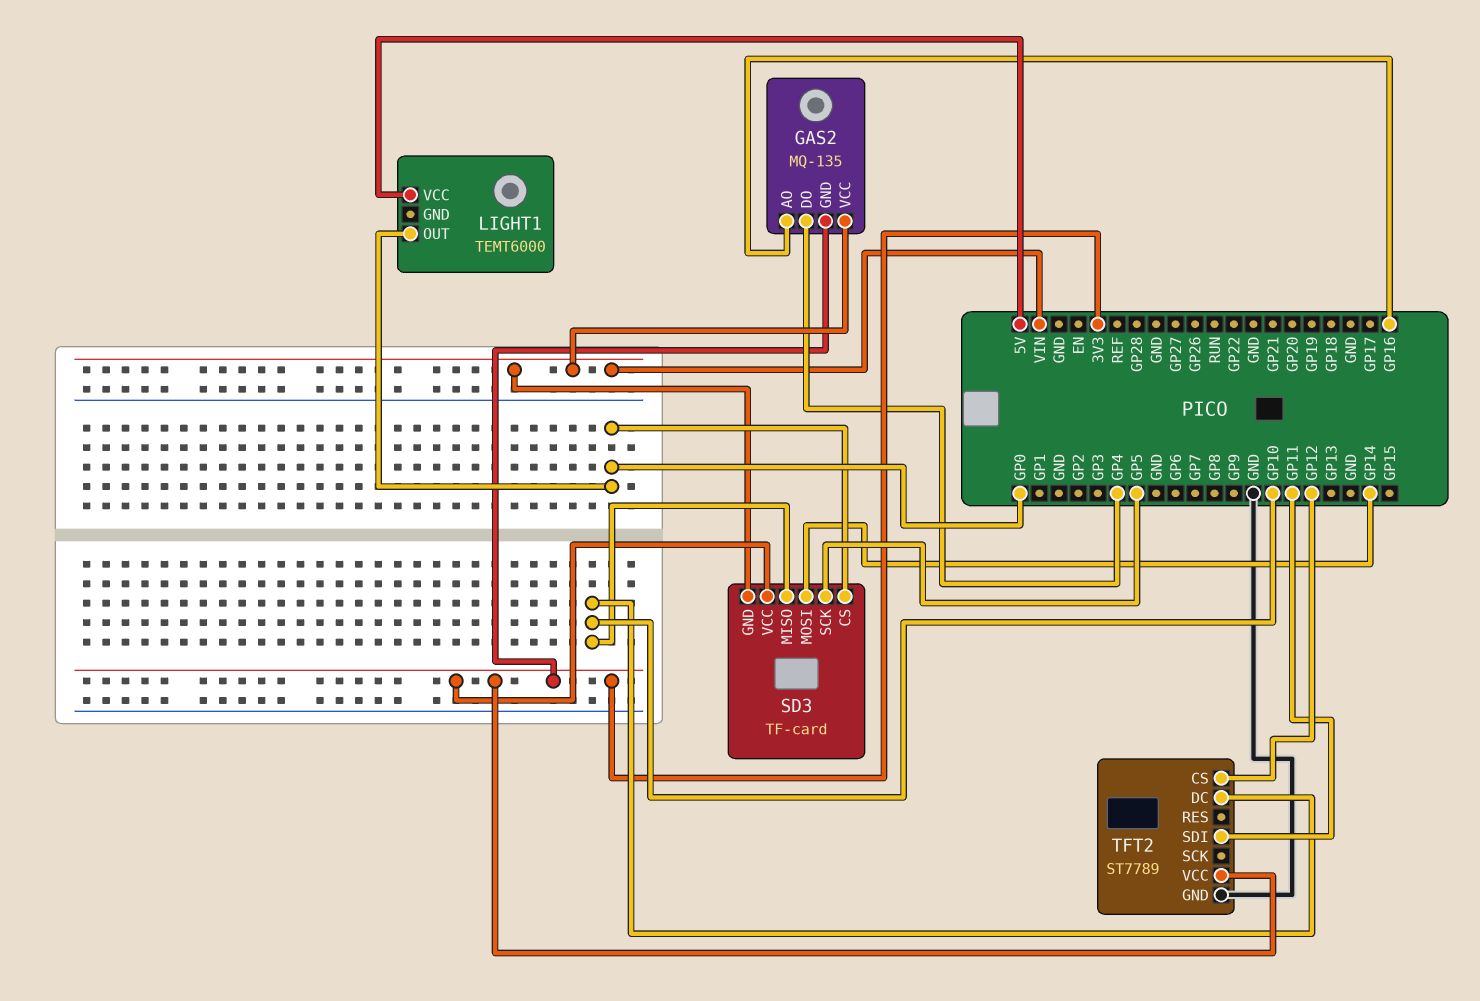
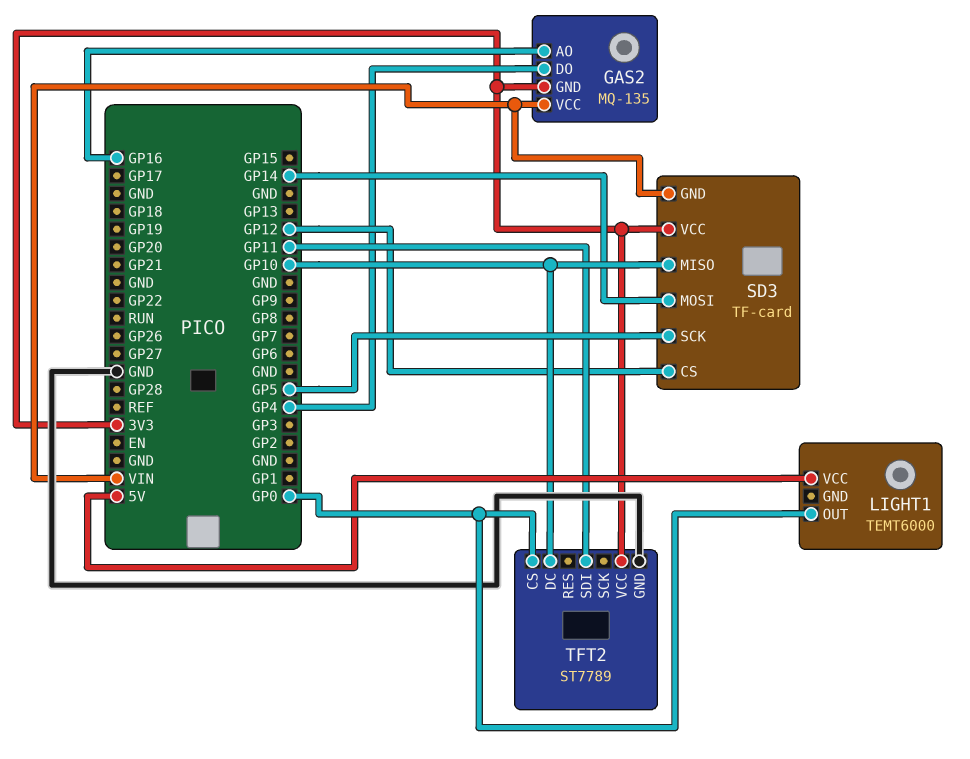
SD3 pin CS: GP0 -> GP12
TFT2 pin CS: GP12 -> GP0

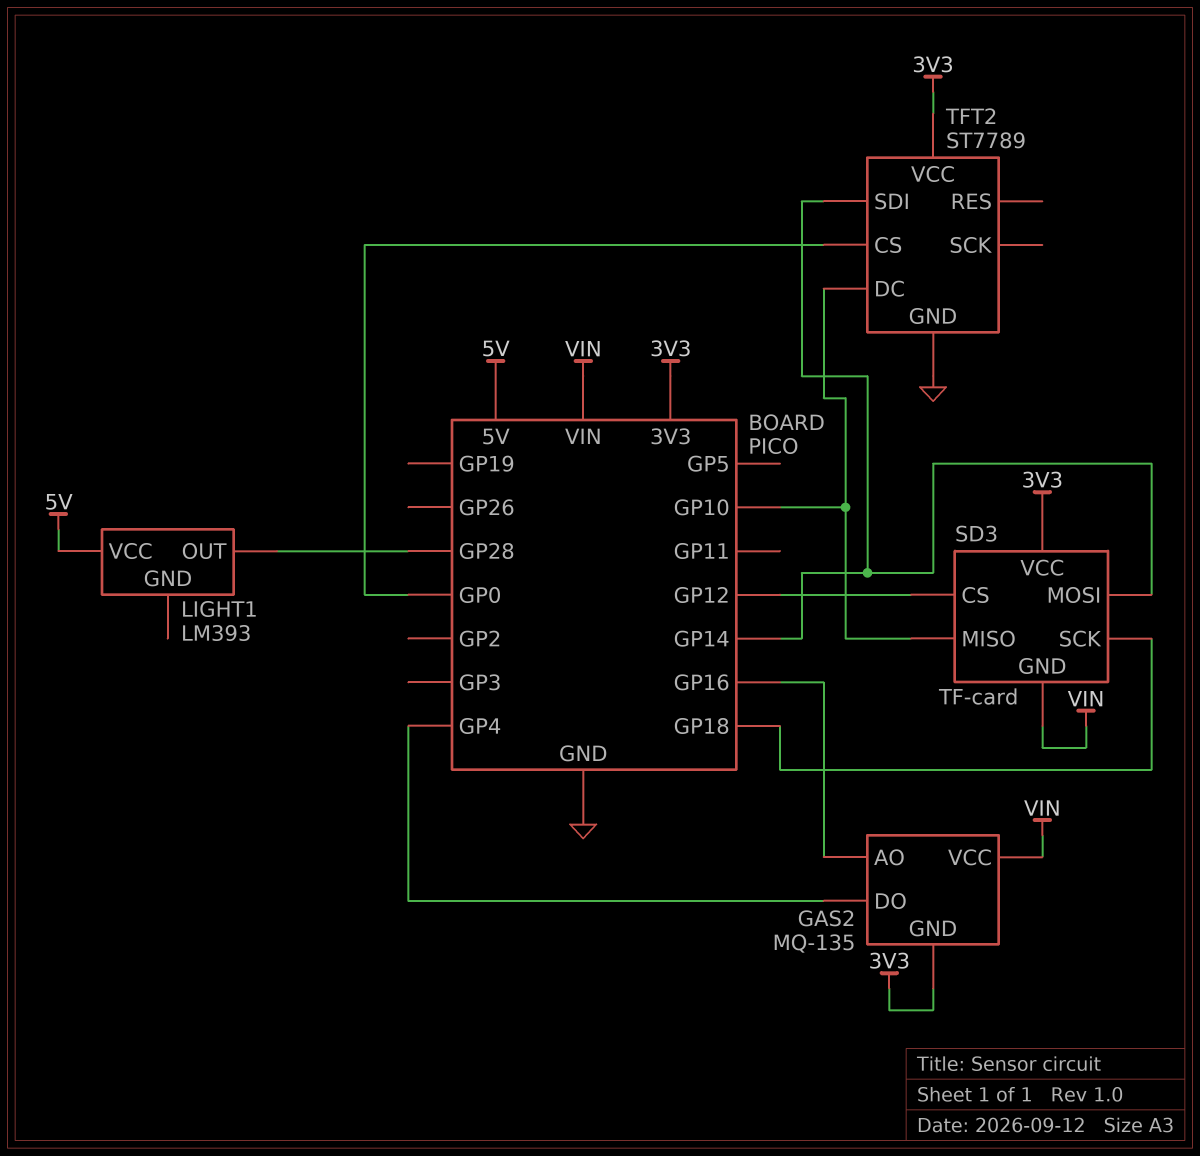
LIGHT1: TEMT6000 -> LM393
LIGHT1 pin OUT: GP0 -> GP28
SD3 pin SCK: GP5 -> GP18
TFT2 pin SDI: GP11 -> GP14

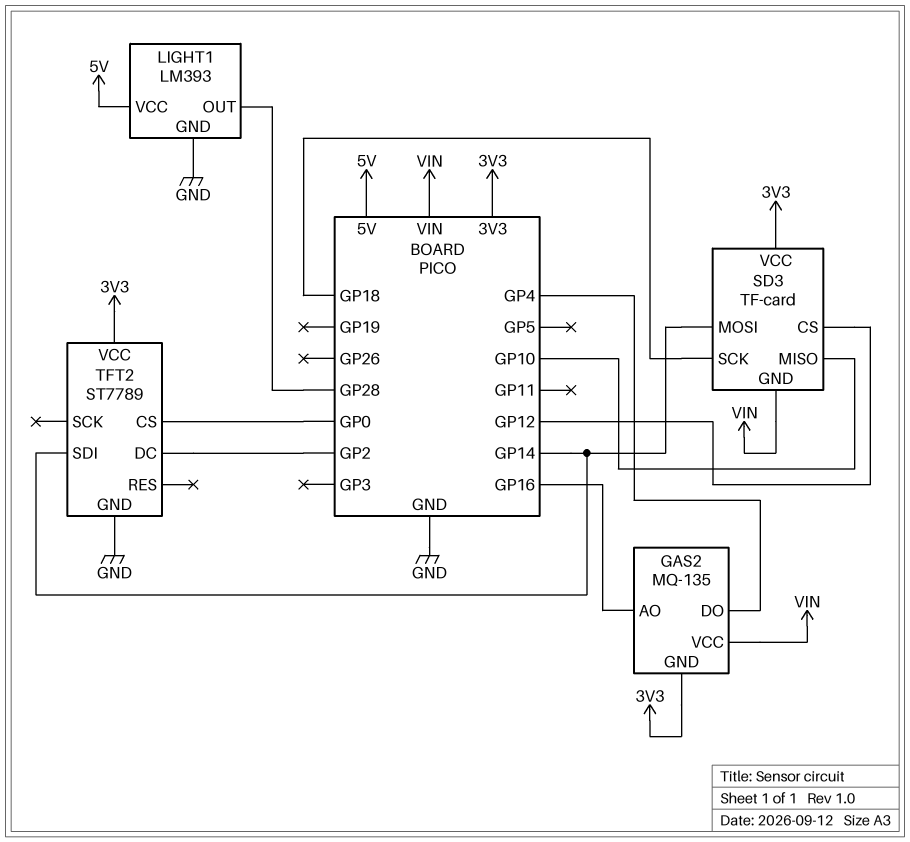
LIGHT1 pin GND: none -> GND
TFT2 pin DC: GP10 -> GP2

